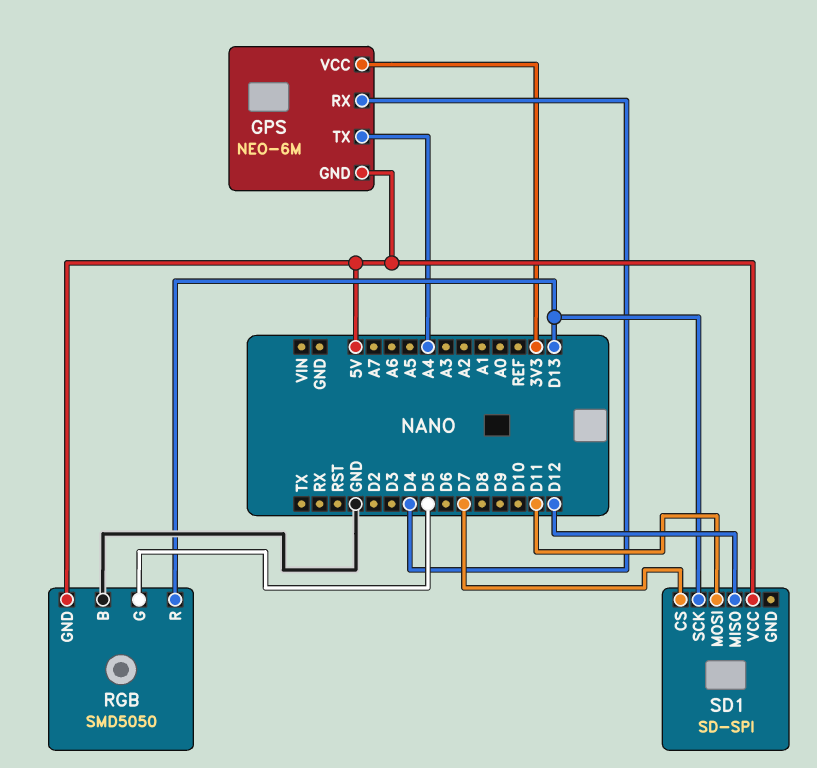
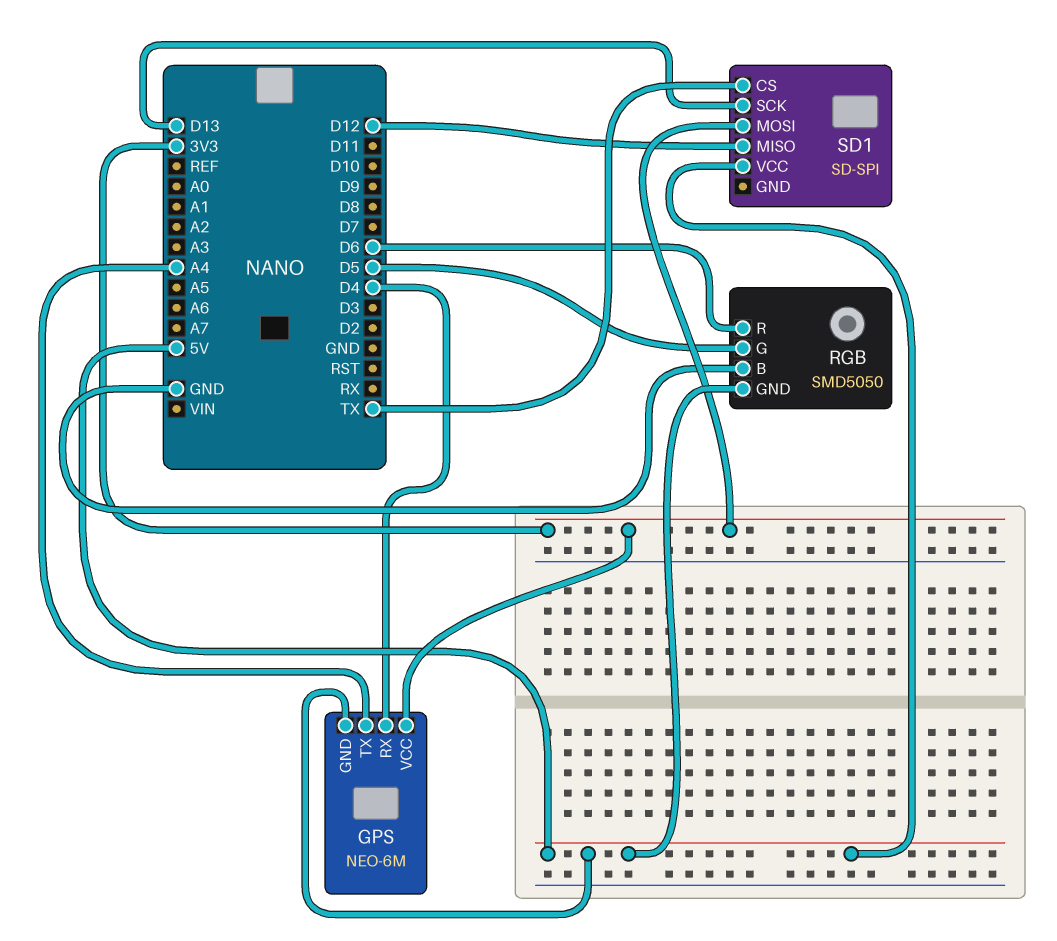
RGB pin R: D13 -> D6
SD1 pin CS: D7 -> TX
SD1 pin MOSI: D11 -> 3V3

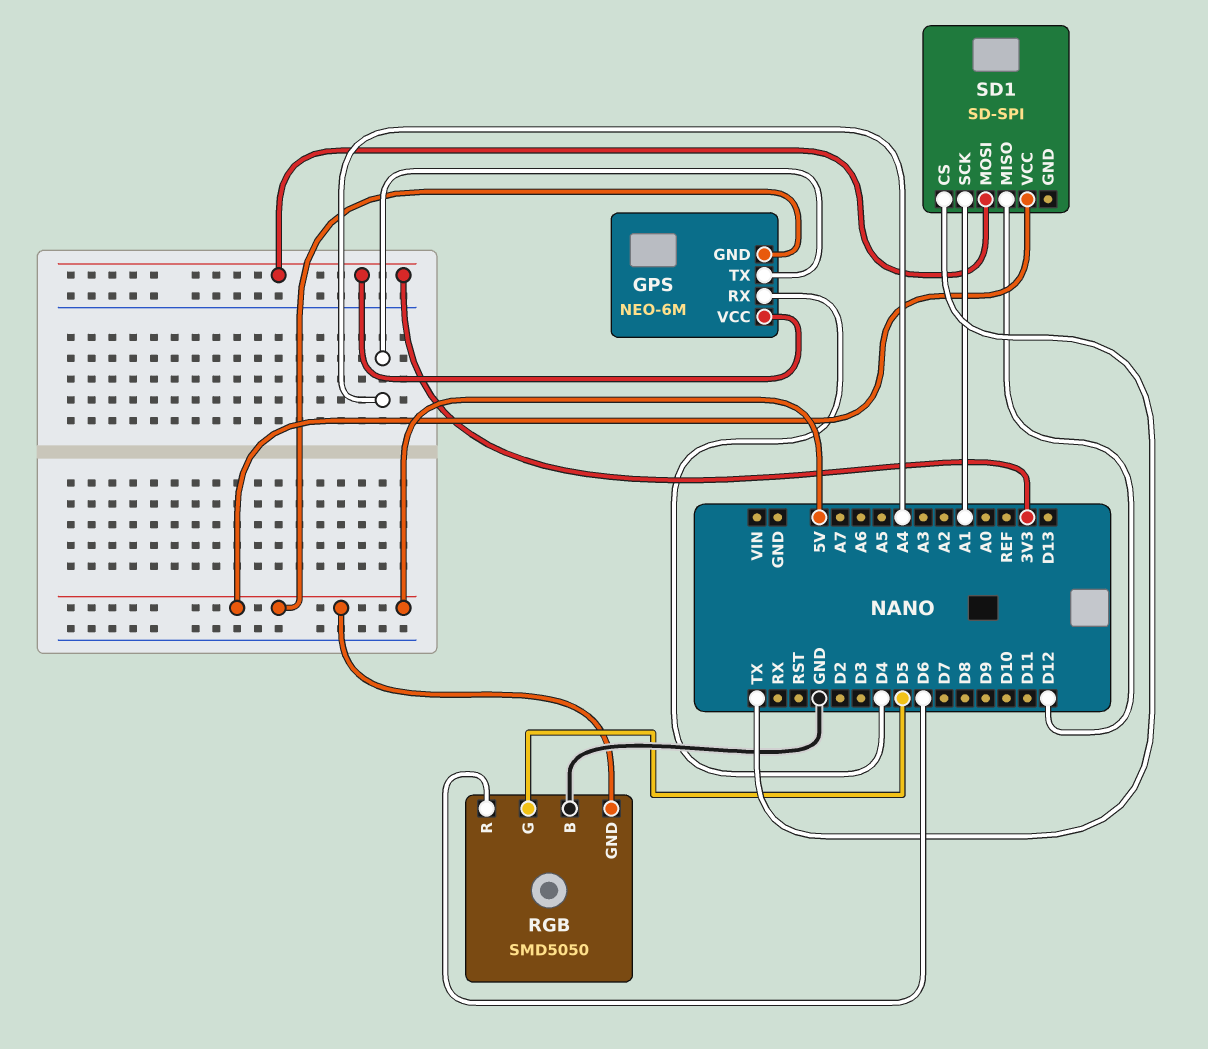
SD1 pin SCK: D13 -> A1

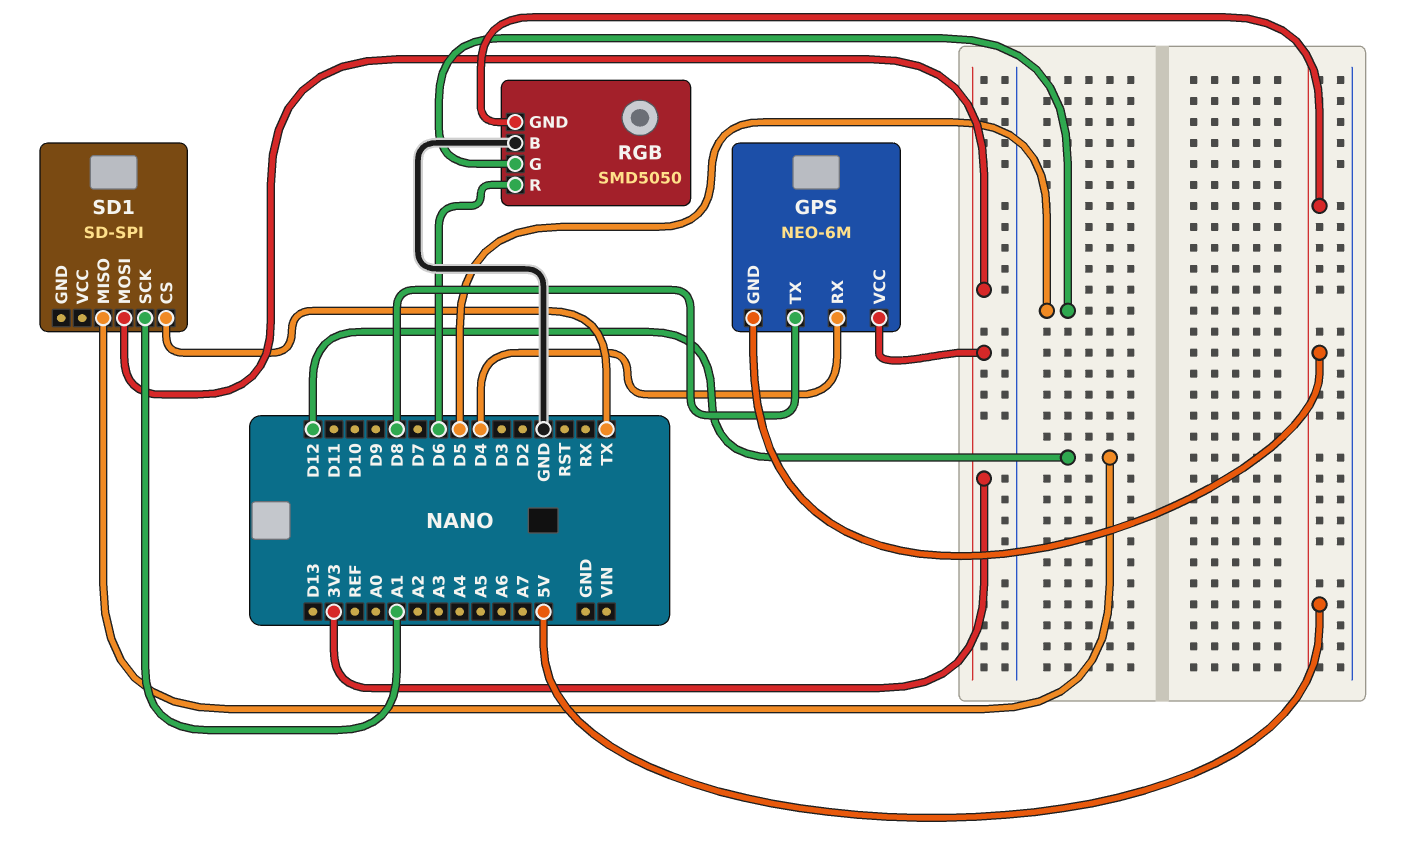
GPS pin TX: A4 -> D8
SD1 pin VCC: 5V -> none

